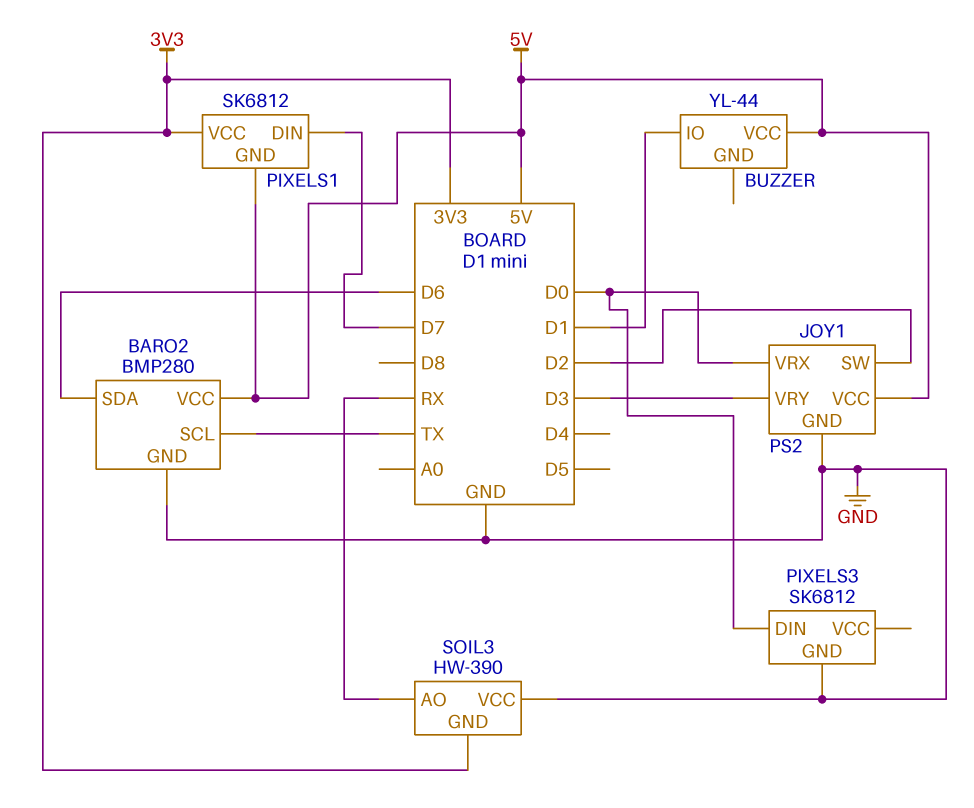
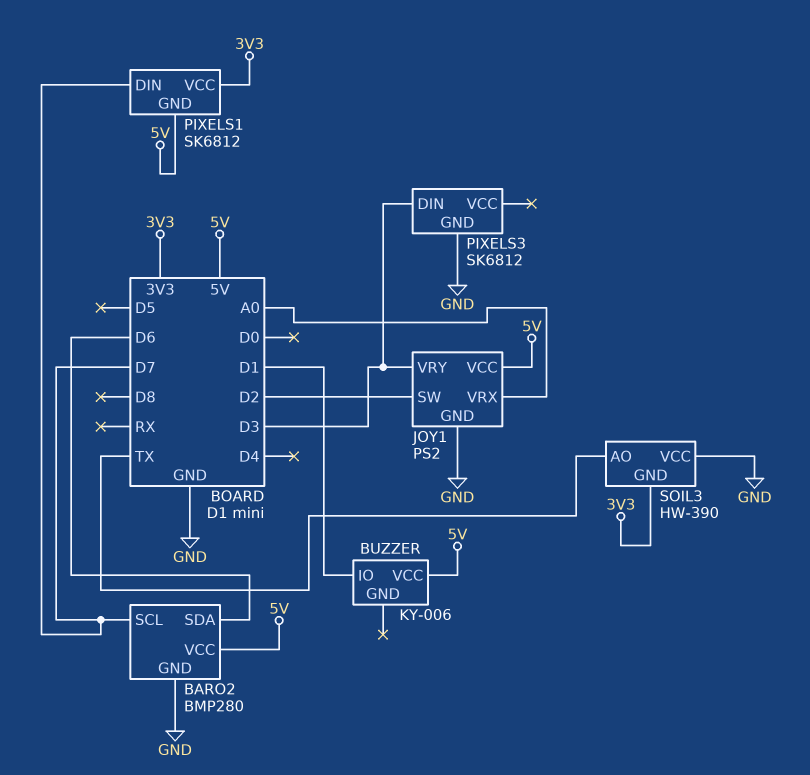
BARO2 pin SCL: TX -> D7
BUZZER: YL-44 -> KY-006
JOY1 pin VRX: D0 -> A0
PIXELS3 pin DIN: D0 -> D3
SOIL3 pin AO: RX -> TX

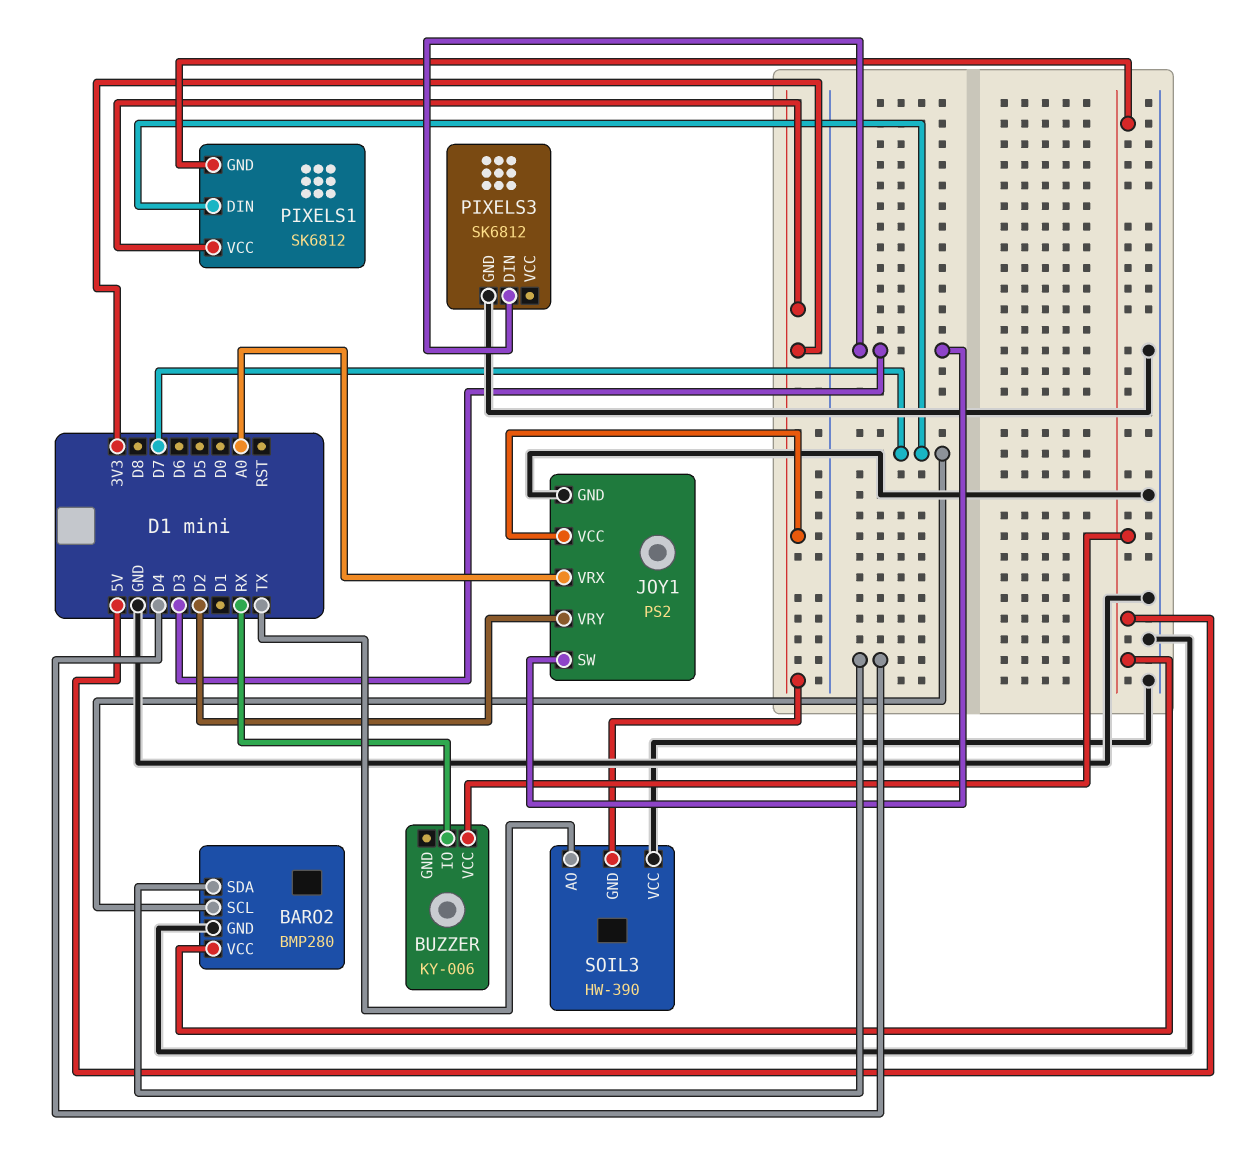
BARO2 pin SDA: D6 -> D4
BUZZER pin IO: D1 -> RX
JOY1 pin SW: D2 -> D3
JOY1 pin VCC: 5V -> 3V3
JOY1 pin VRY: D3 -> D2

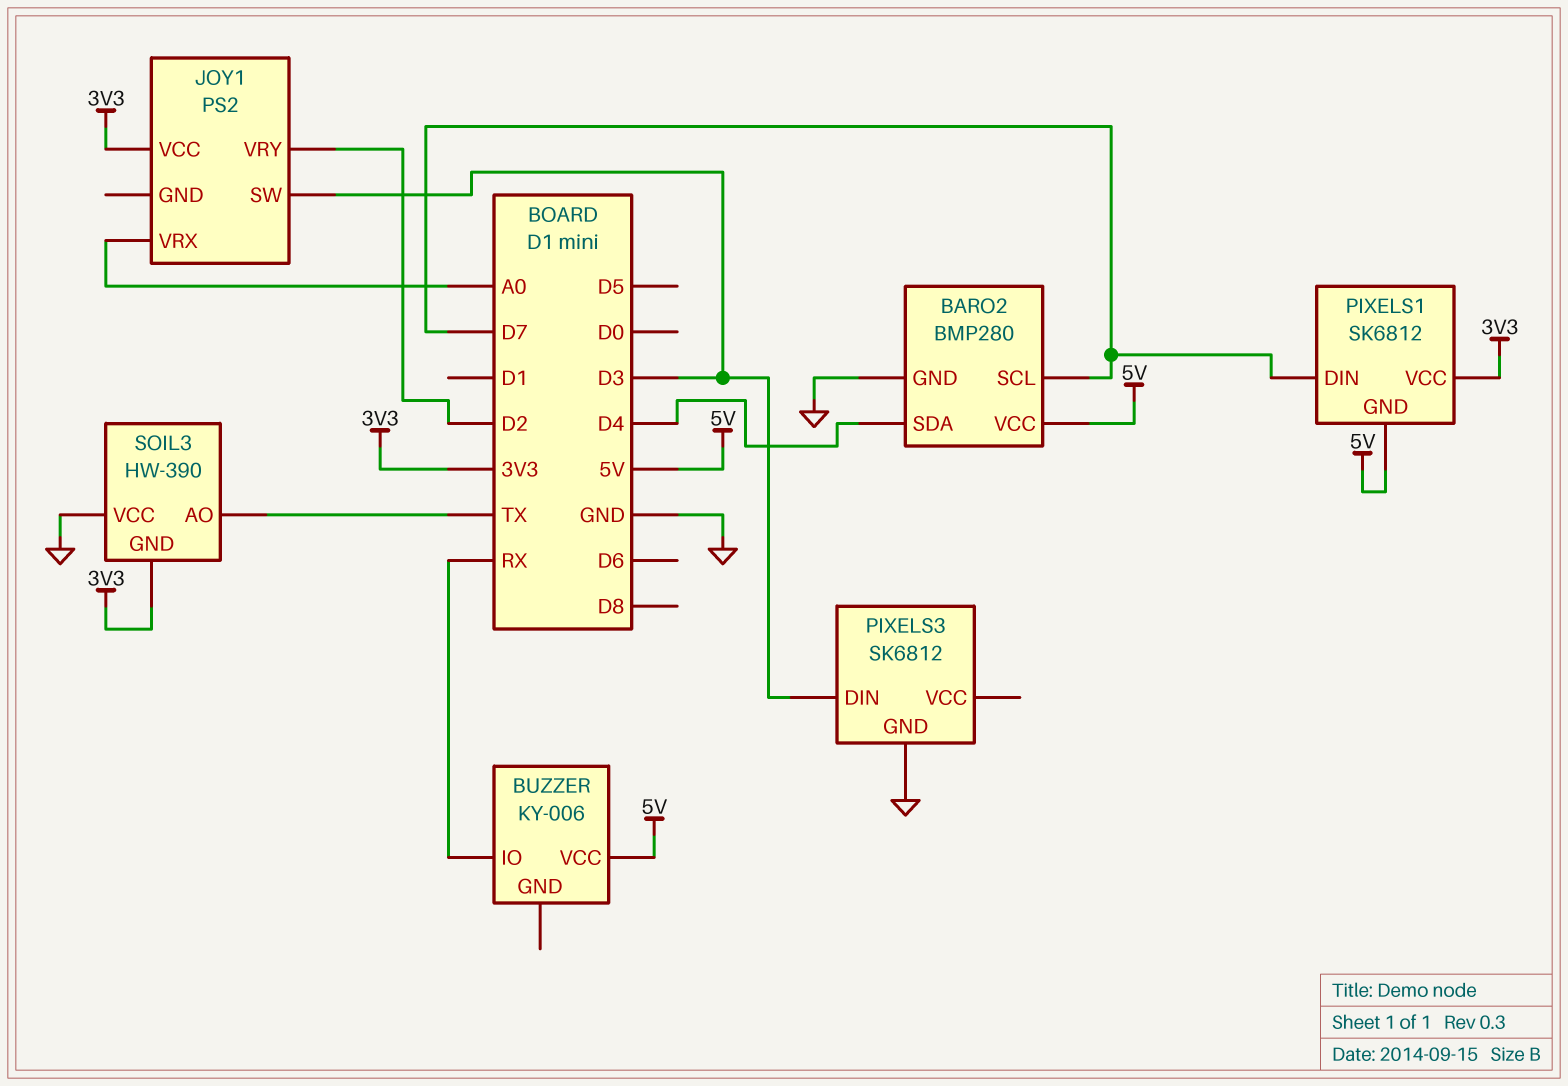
JOY1 pin GND: GND -> none

